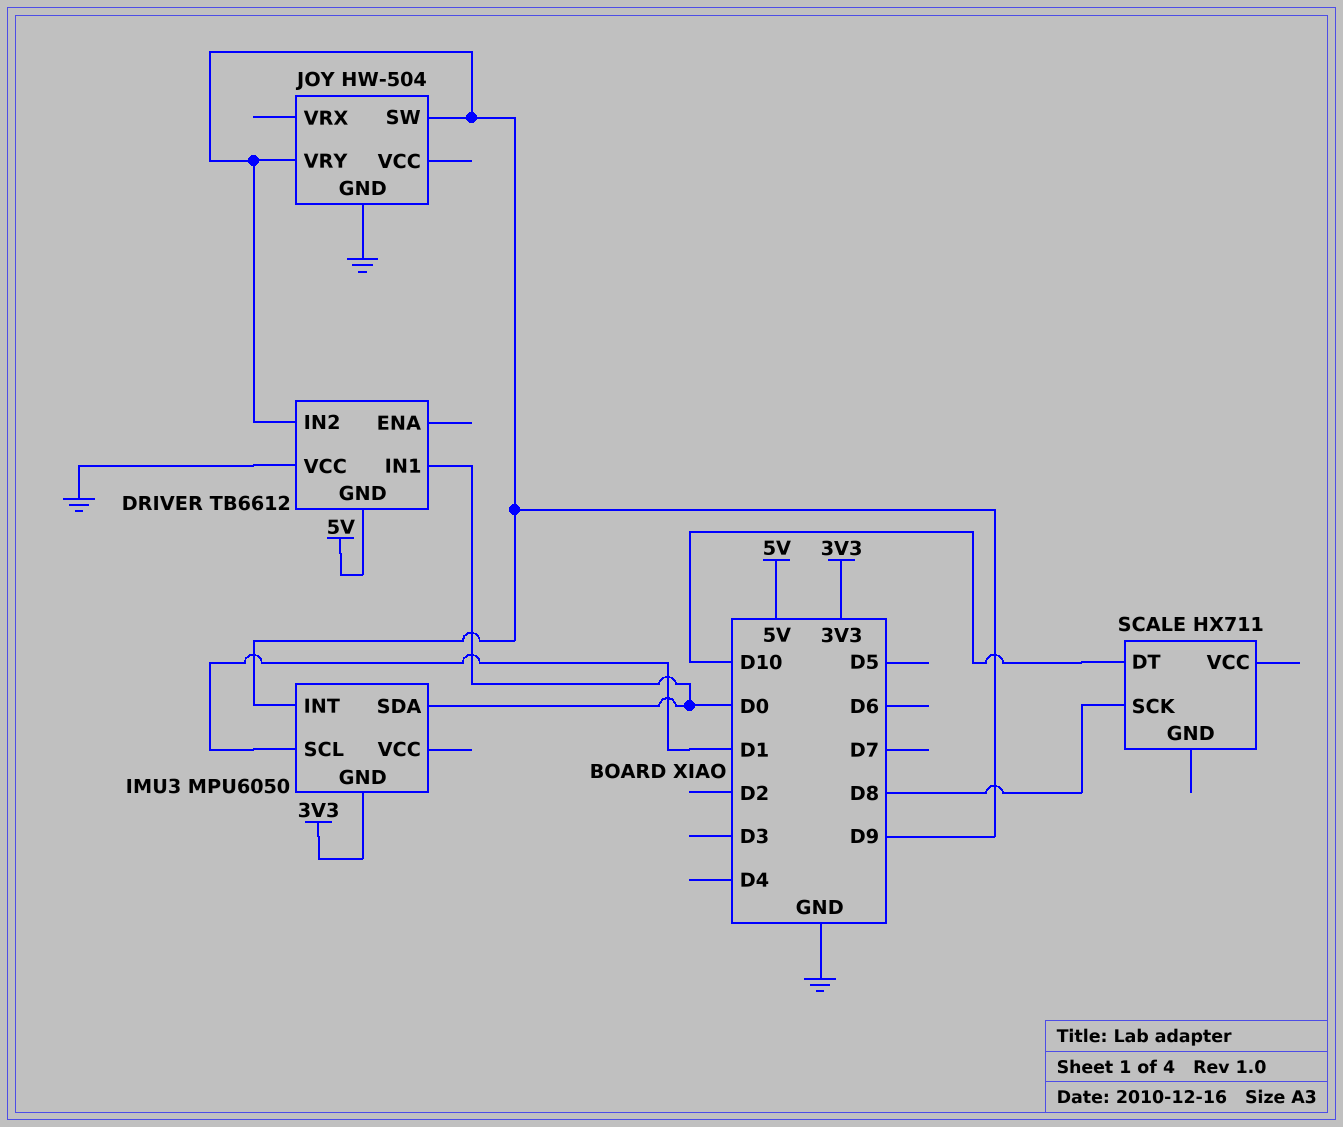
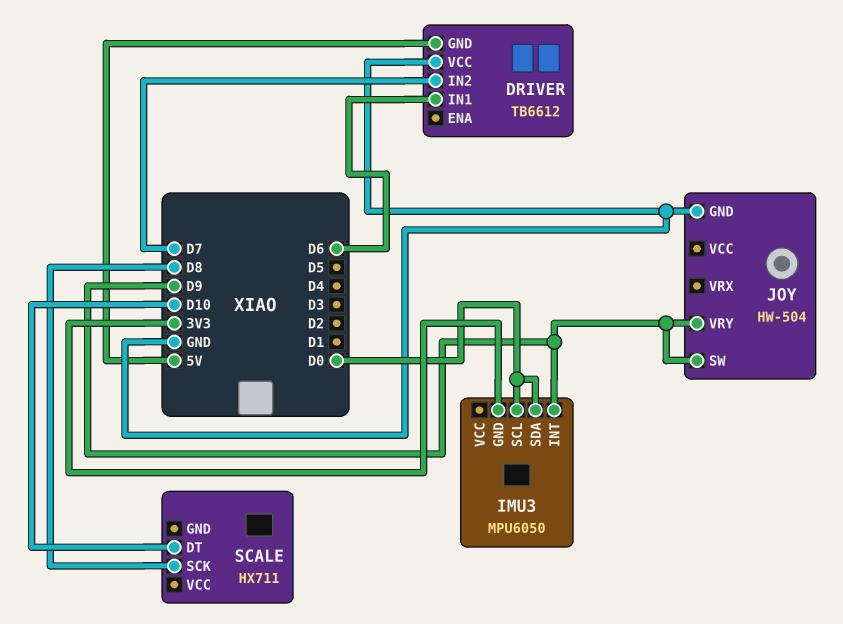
DRIVER pin IN1: D0 -> D6
DRIVER pin IN2: D9 -> D7
IMU3 pin SCL: D1 -> D0

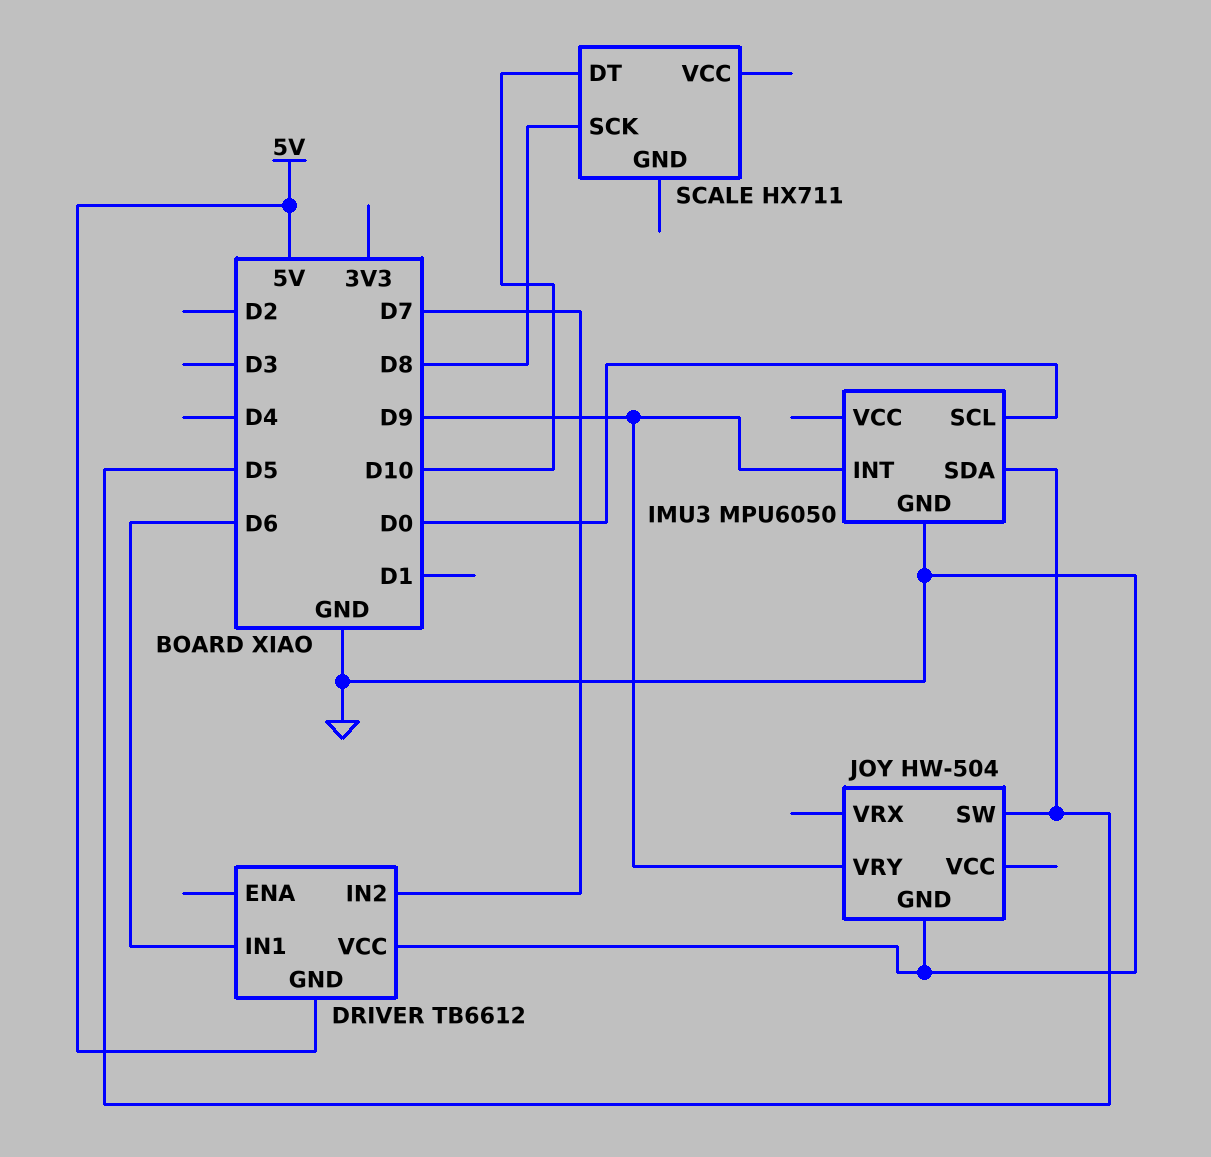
IMU3 pin GND: 3V3 -> GND
IMU3 pin SDA: D0 -> D5
JOY pin SW: D9 -> D5

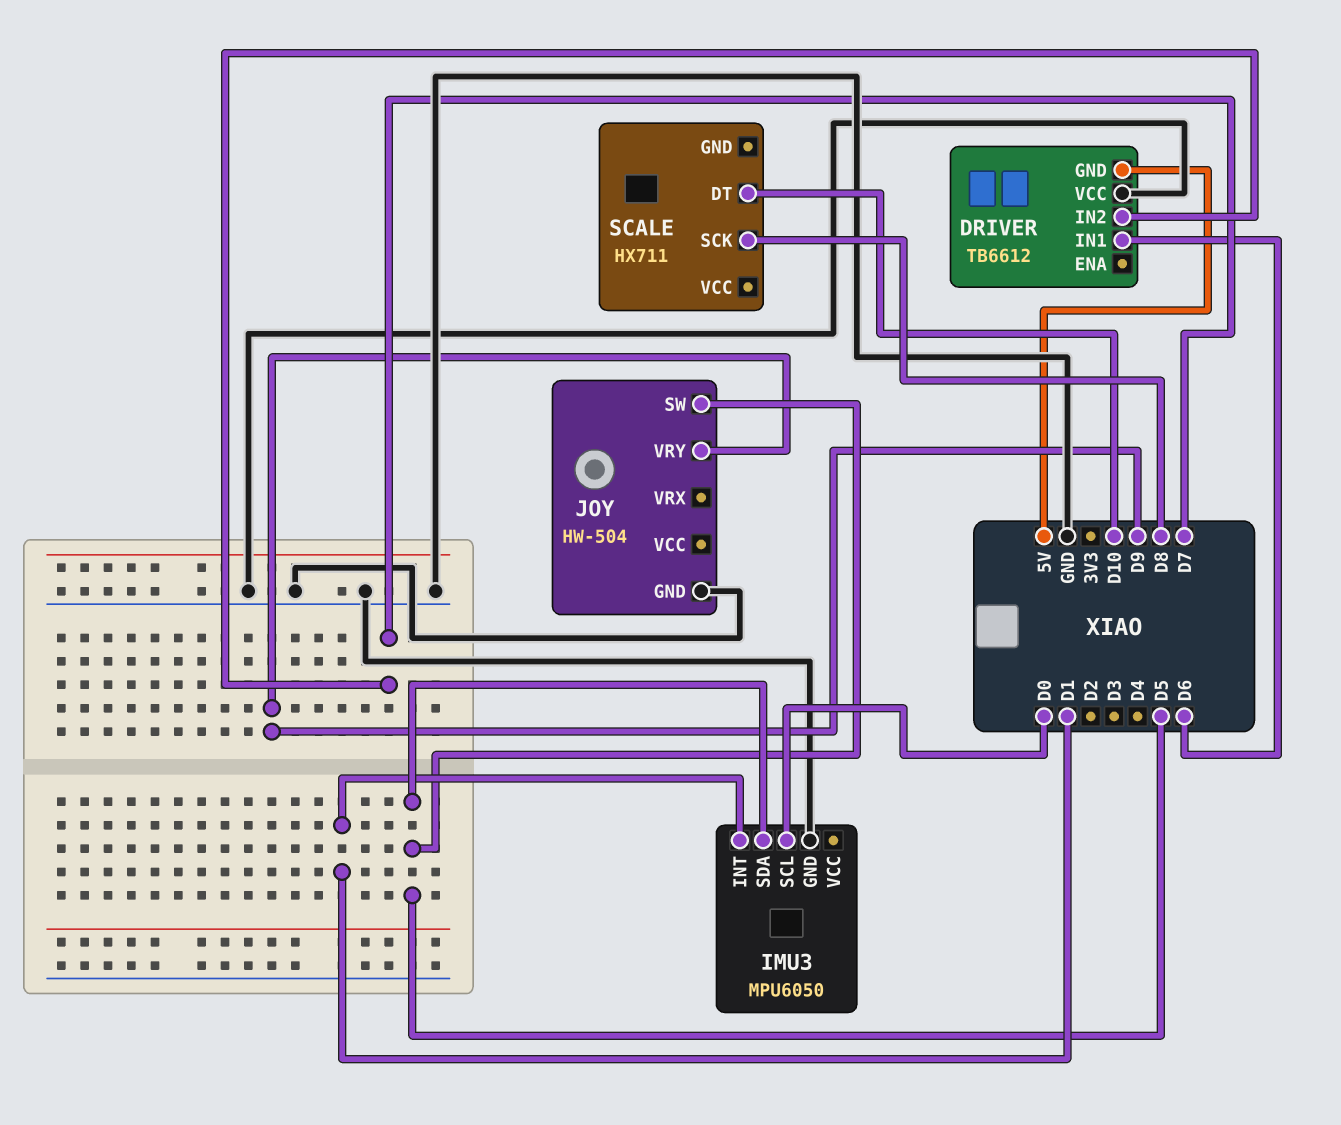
IMU3 pin INT: D9 -> D1

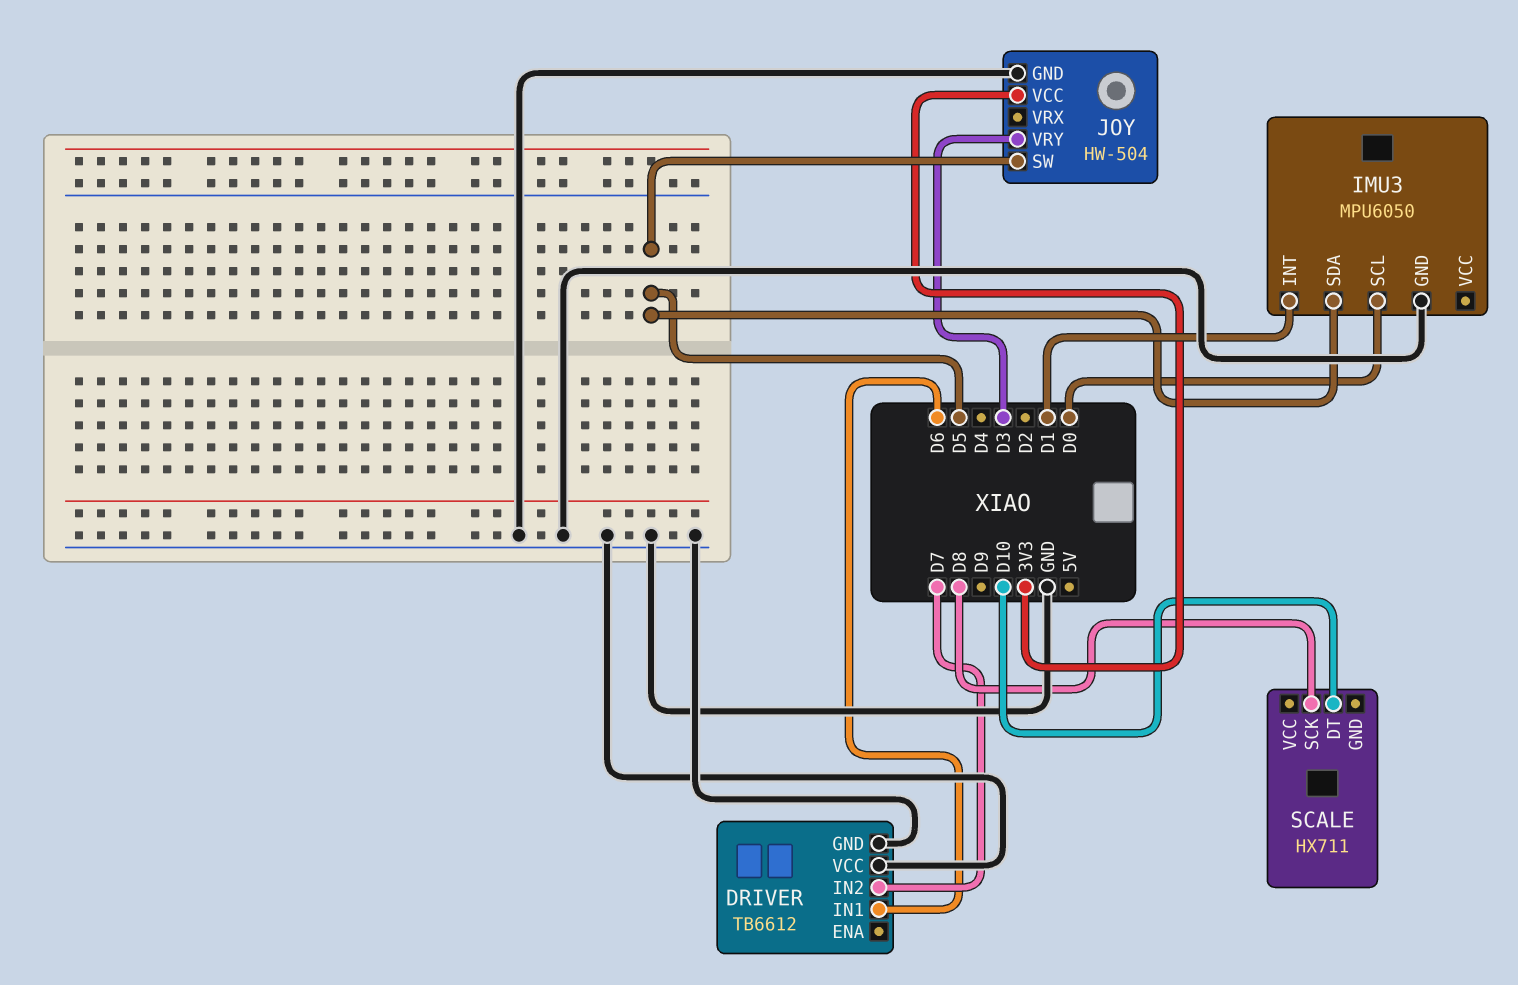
DRIVER pin GND: 5V -> GND
JOY pin VCC: none -> 3V3
JOY pin VRY: D9 -> D3

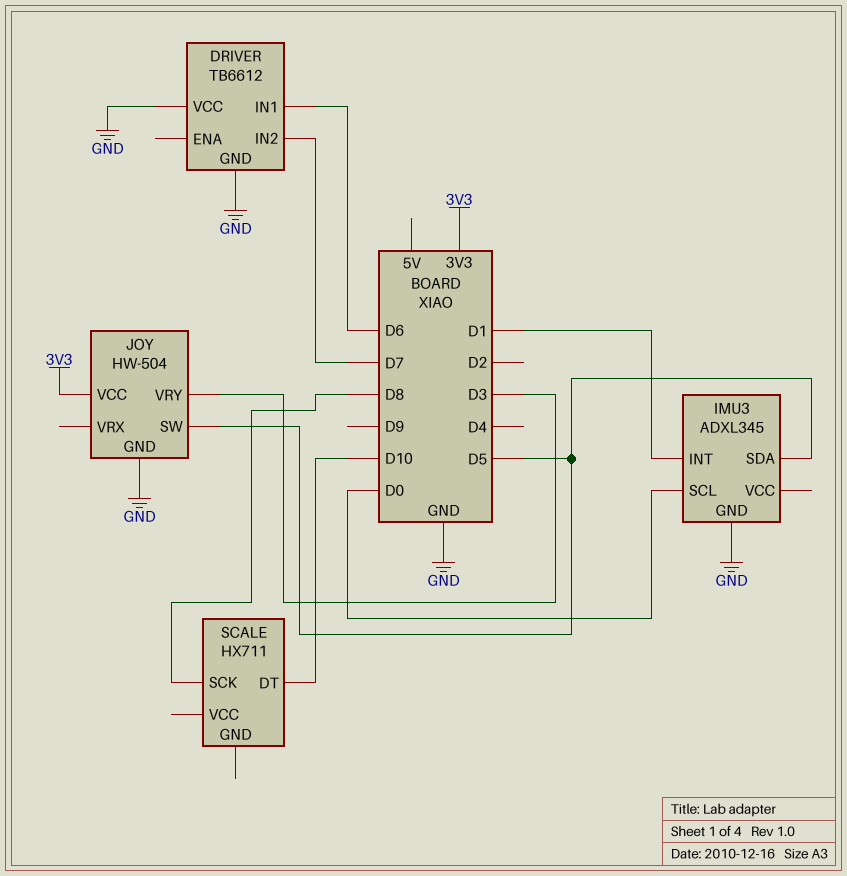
IMU3: MPU6050 -> ADXL345

